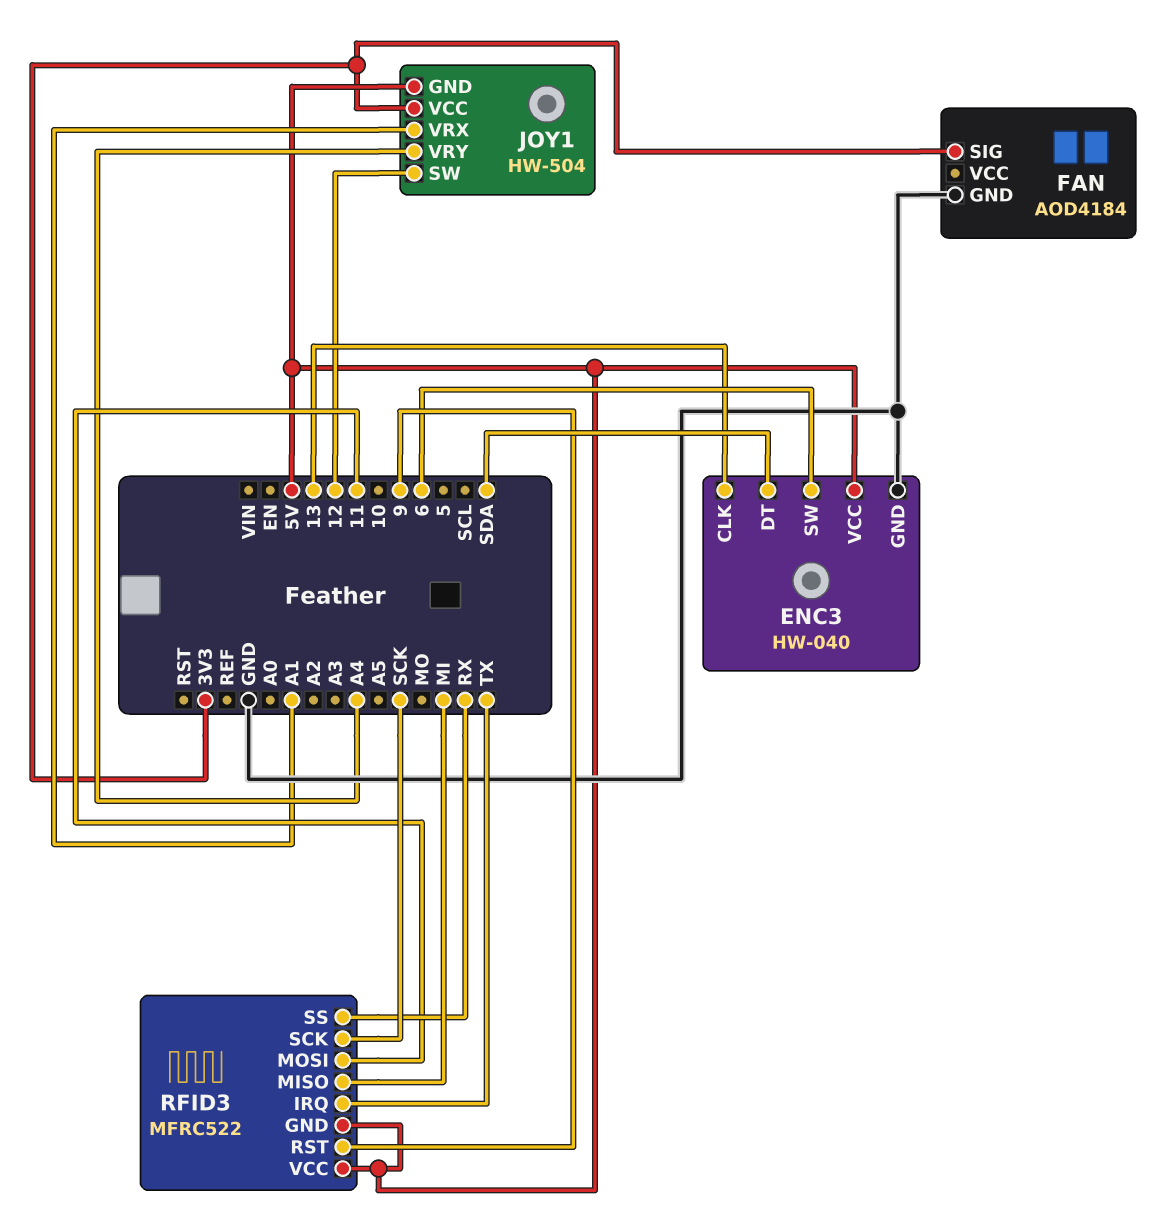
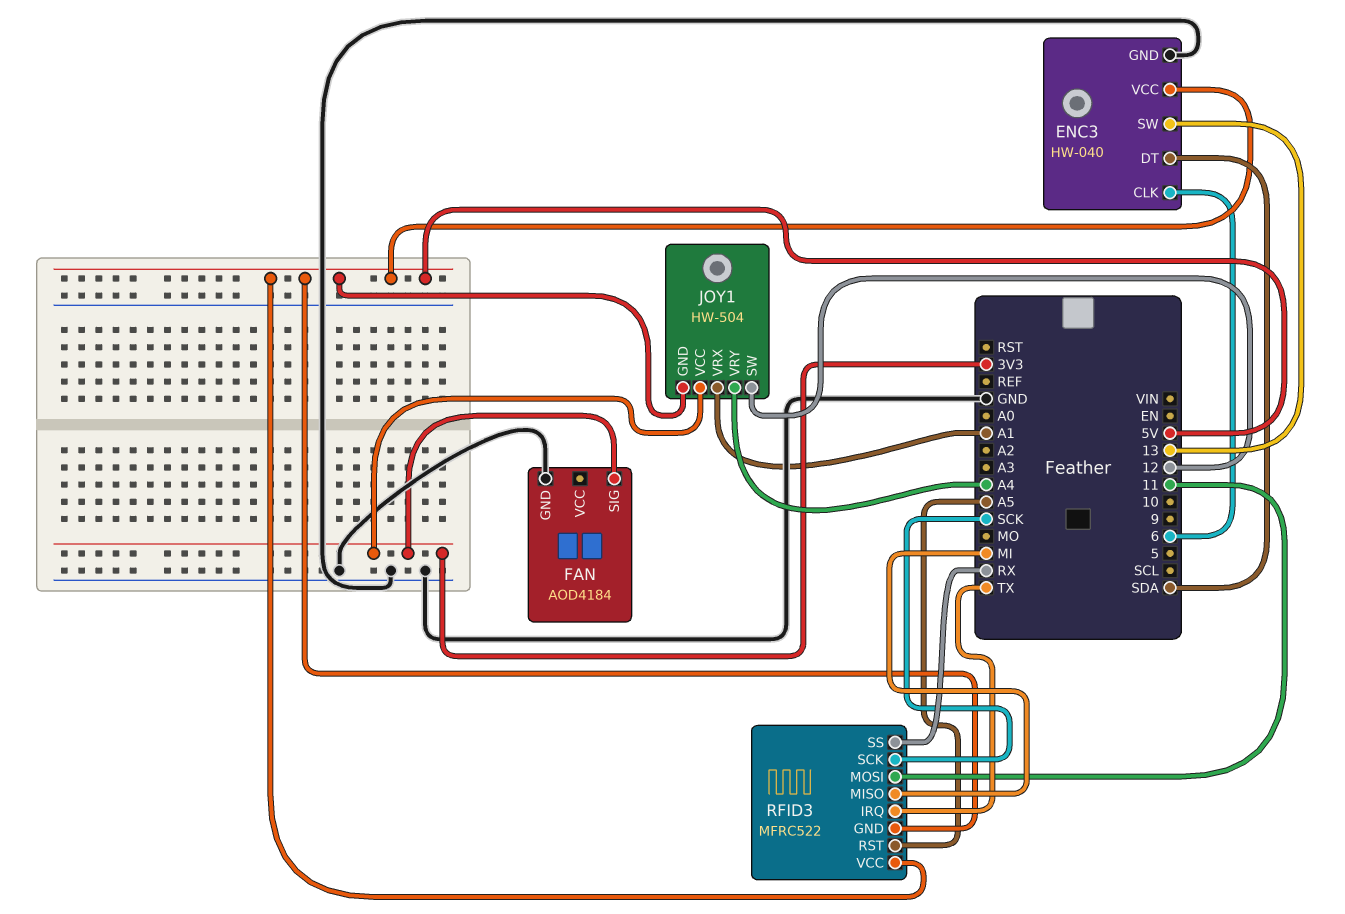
ENC3 pin CLK: 13 -> 6
ENC3 pin SW: 6 -> 13
RFID3 pin RST: 9 -> A5

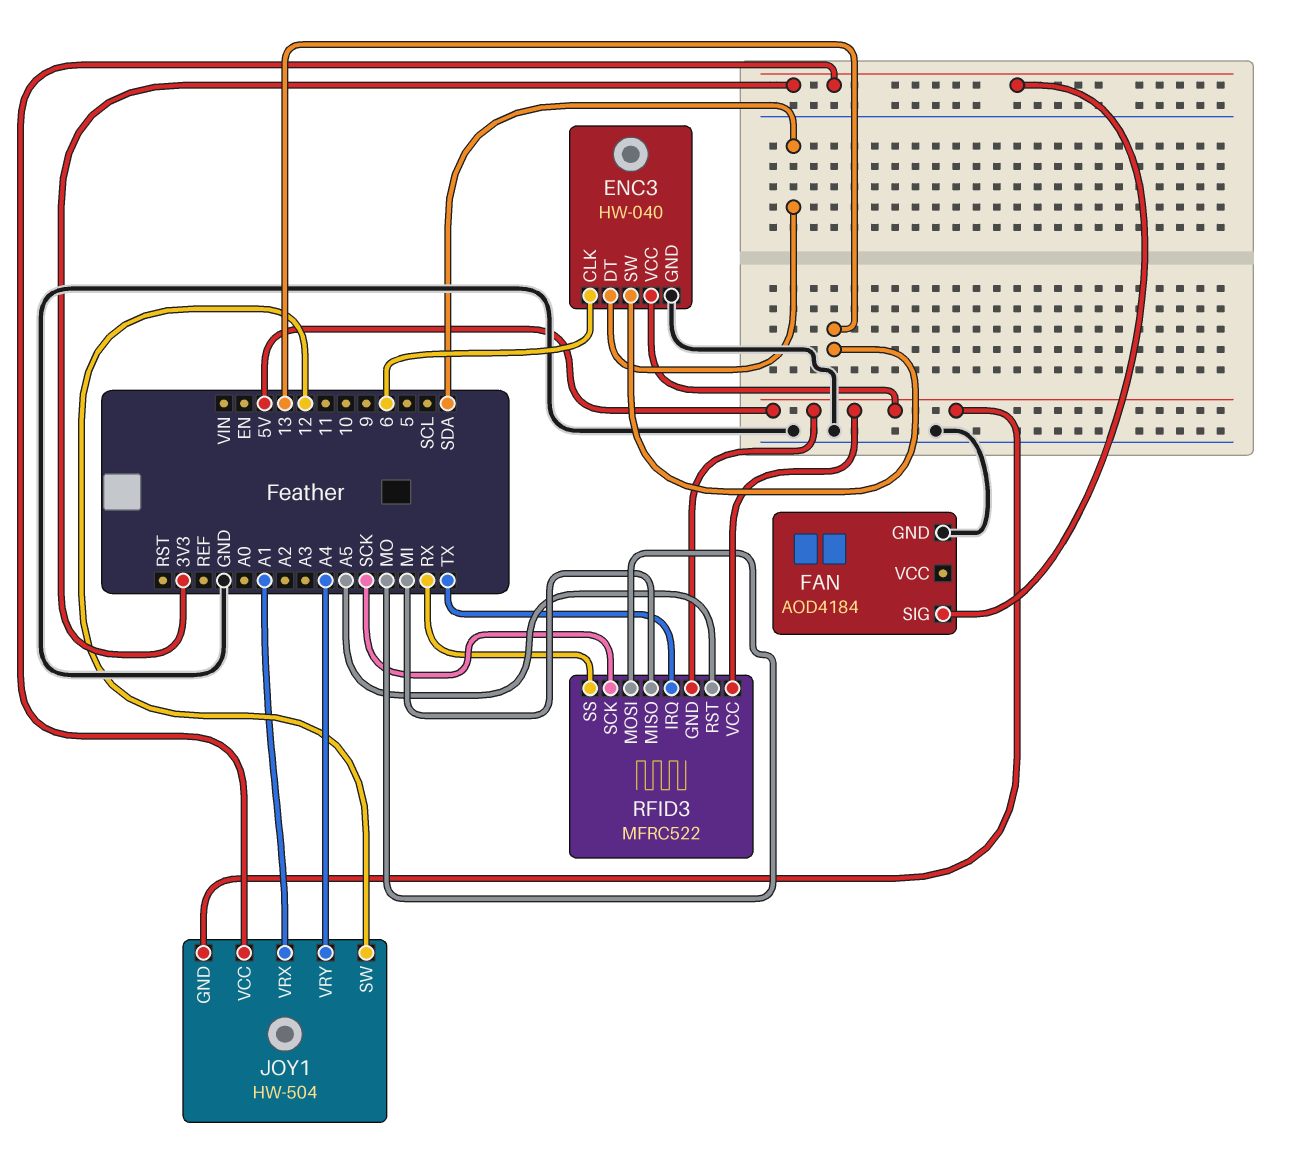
RFID3 pin MOSI: 11 -> MO

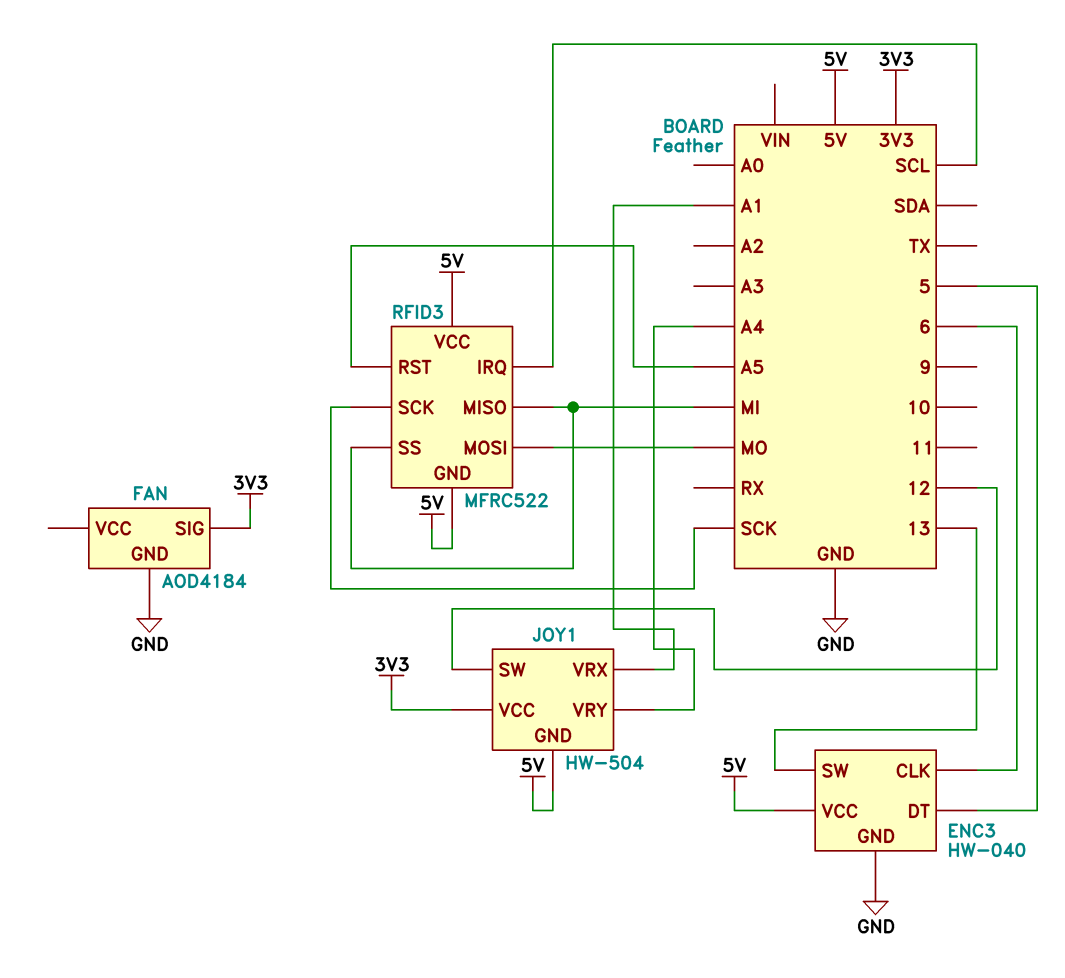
ENC3 pin DT: SDA -> 5
RFID3 pin IRQ: TX -> SCL
RFID3 pin SS: RX -> MI

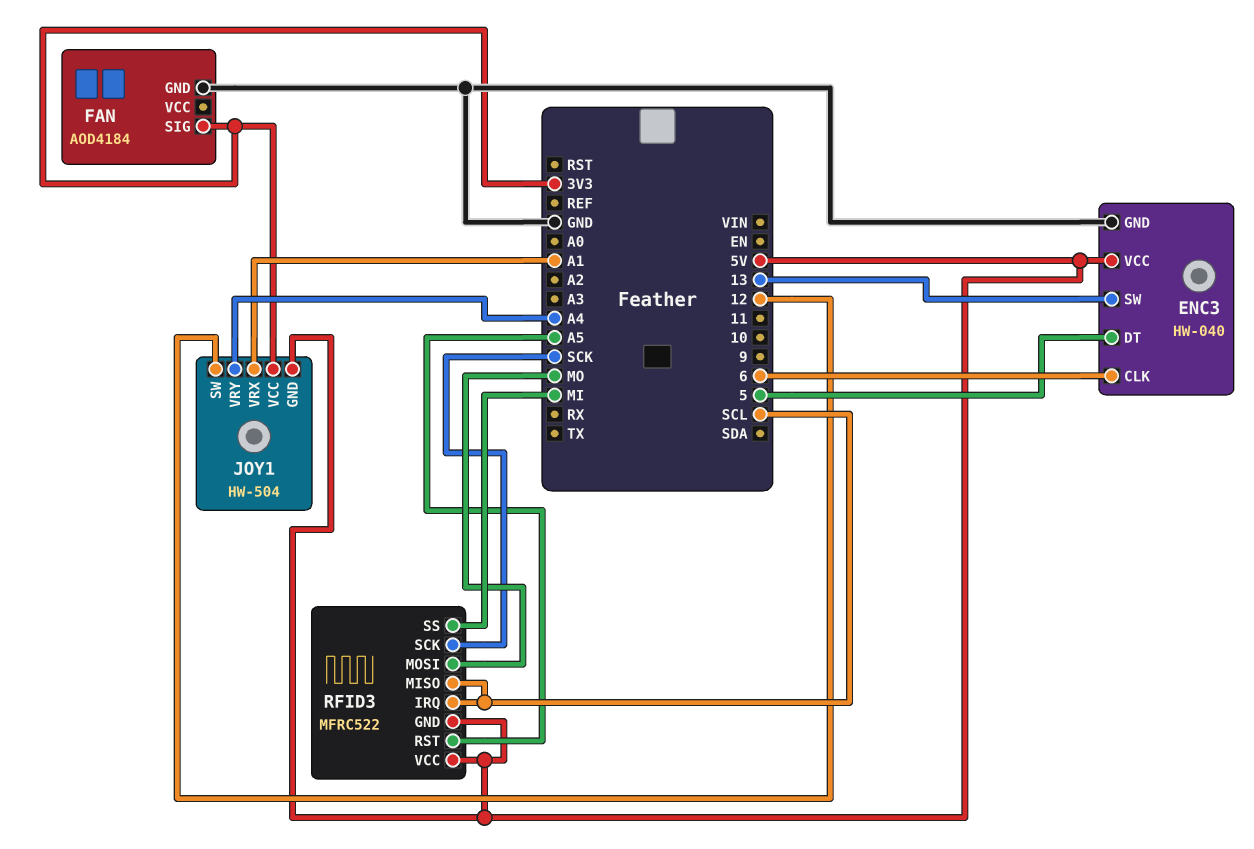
RFID3 pin MISO: MI -> SCL

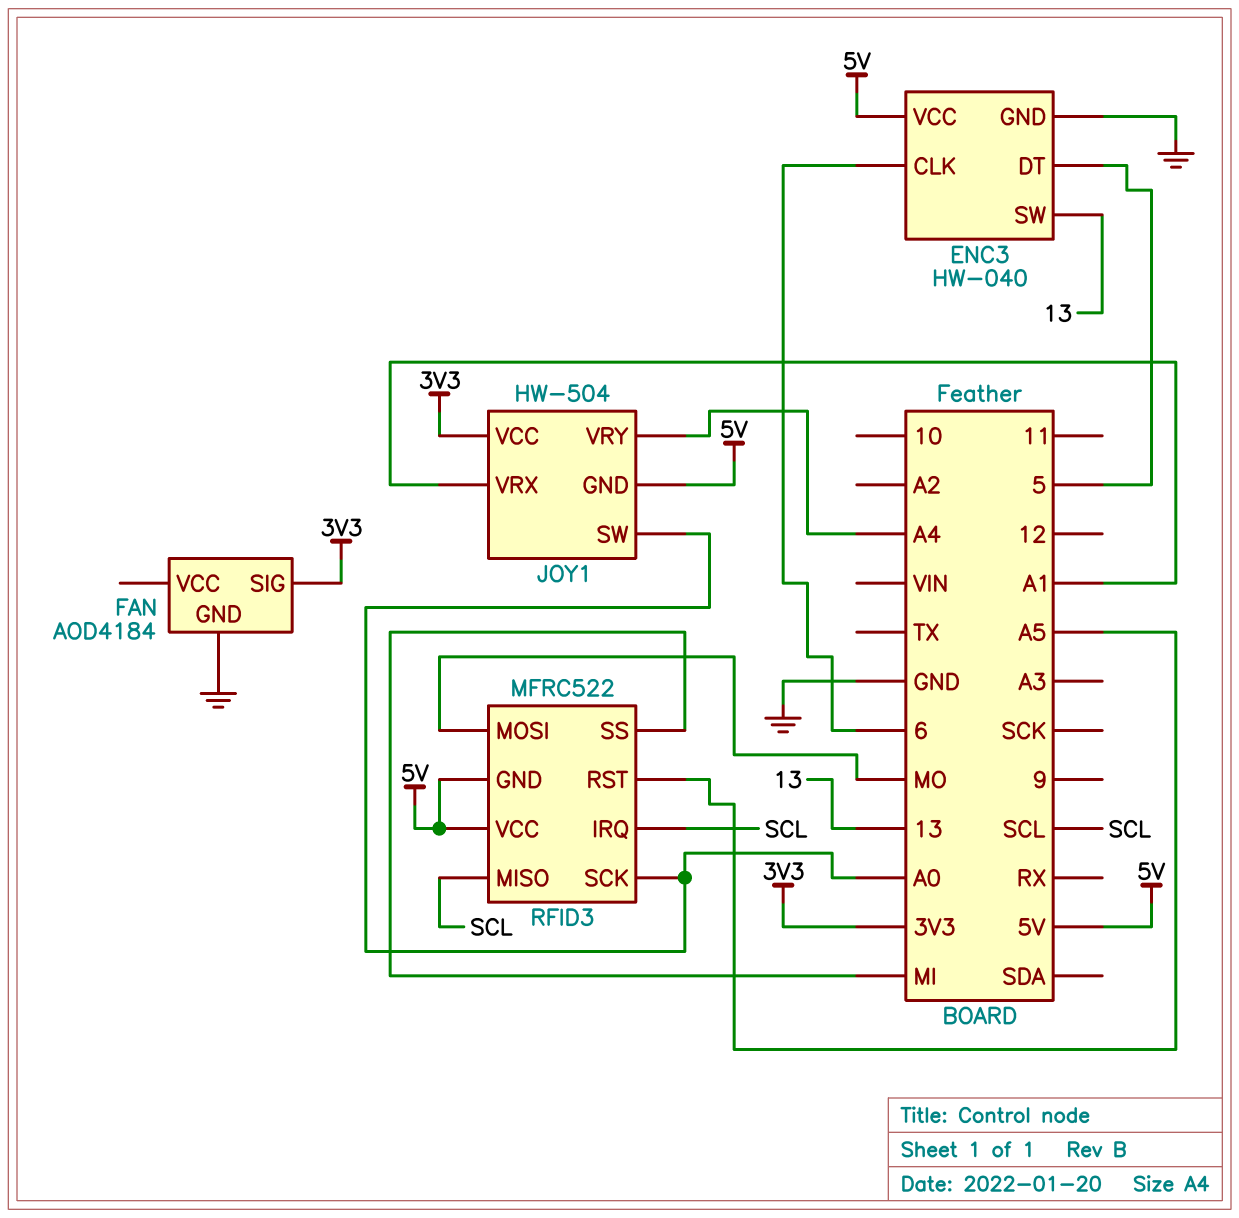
JOY1 pin SW: 12 -> A0
RFID3 pin SCK: SCK -> A0

